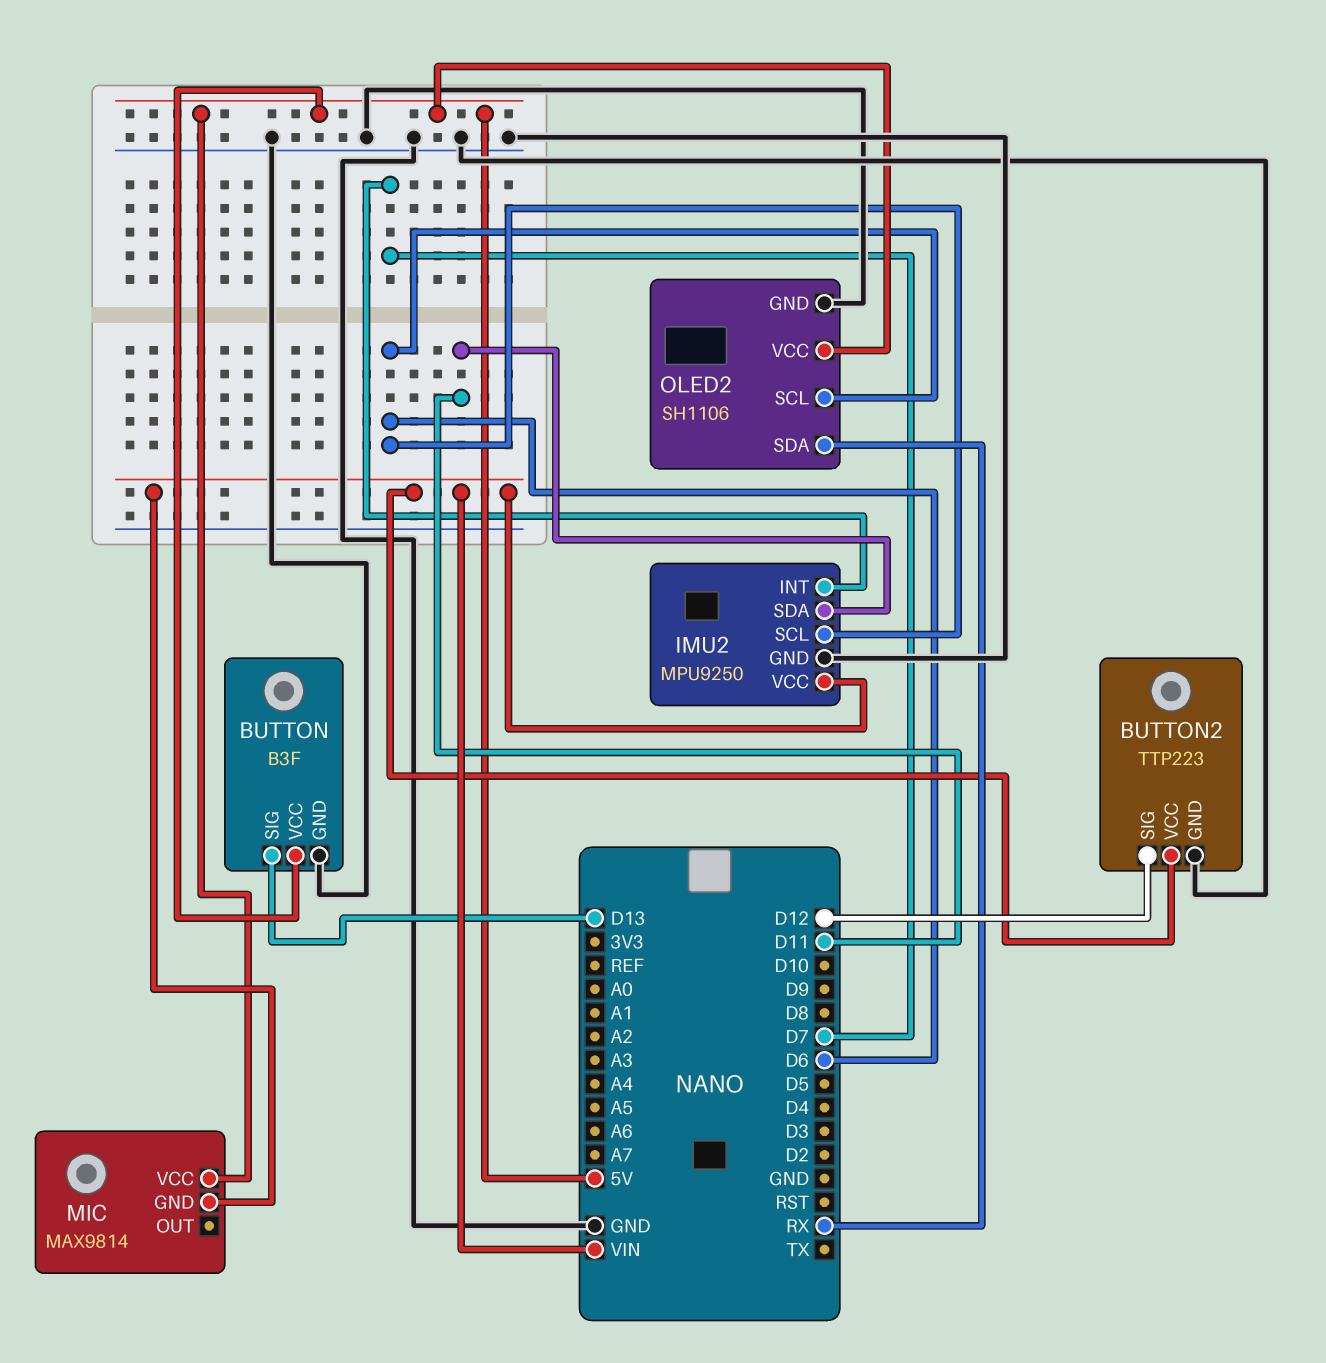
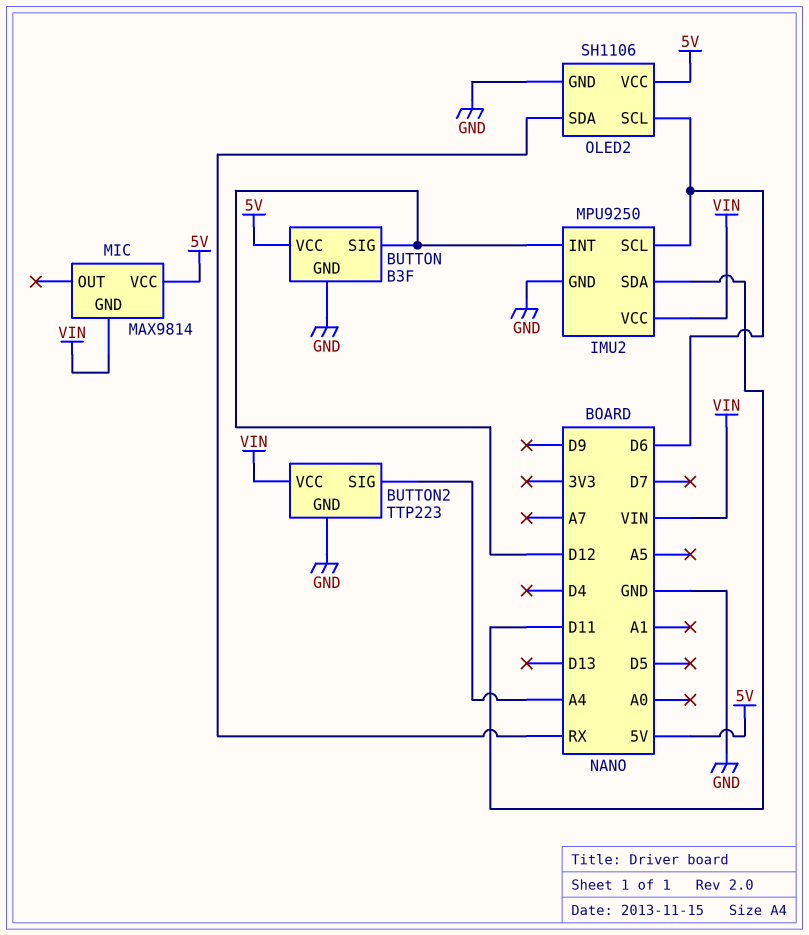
BUTTON pin SIG: D13 -> D12
BUTTON2 pin SIG: D12 -> A4
IMU2 pin INT: D7 -> D12

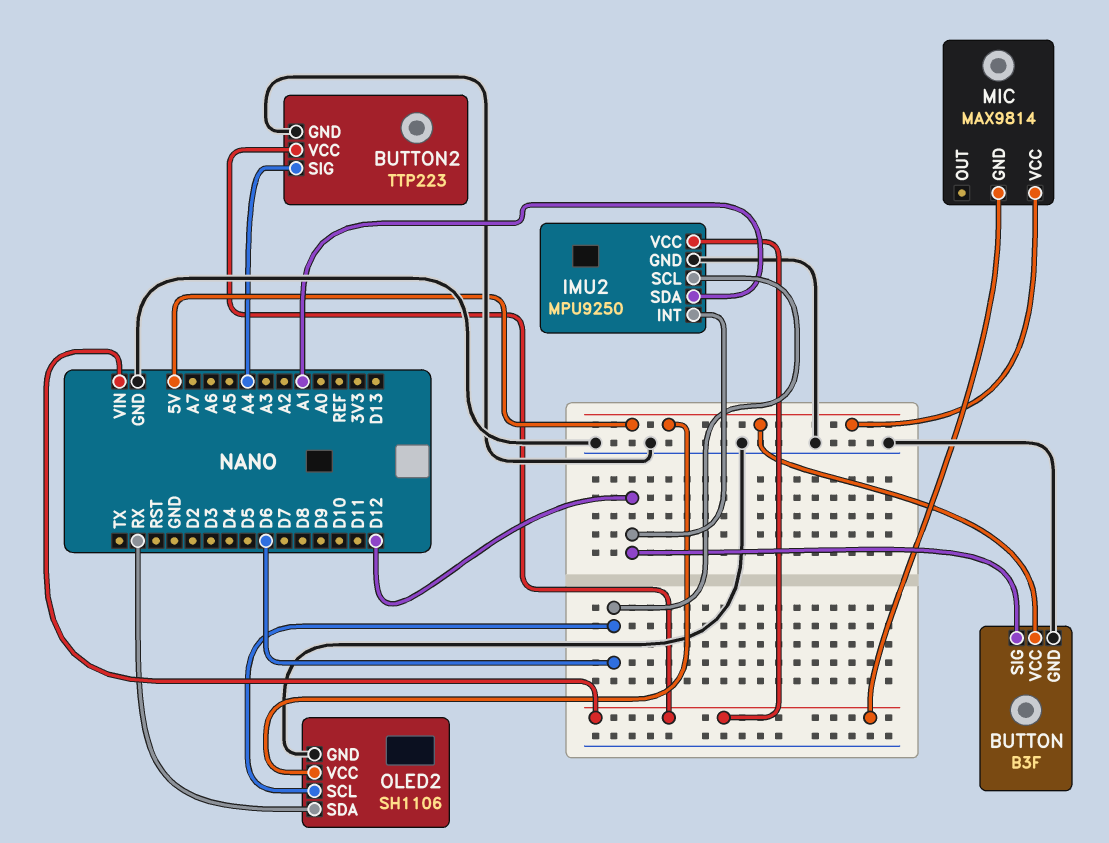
IMU2 pin SDA: D11 -> A1

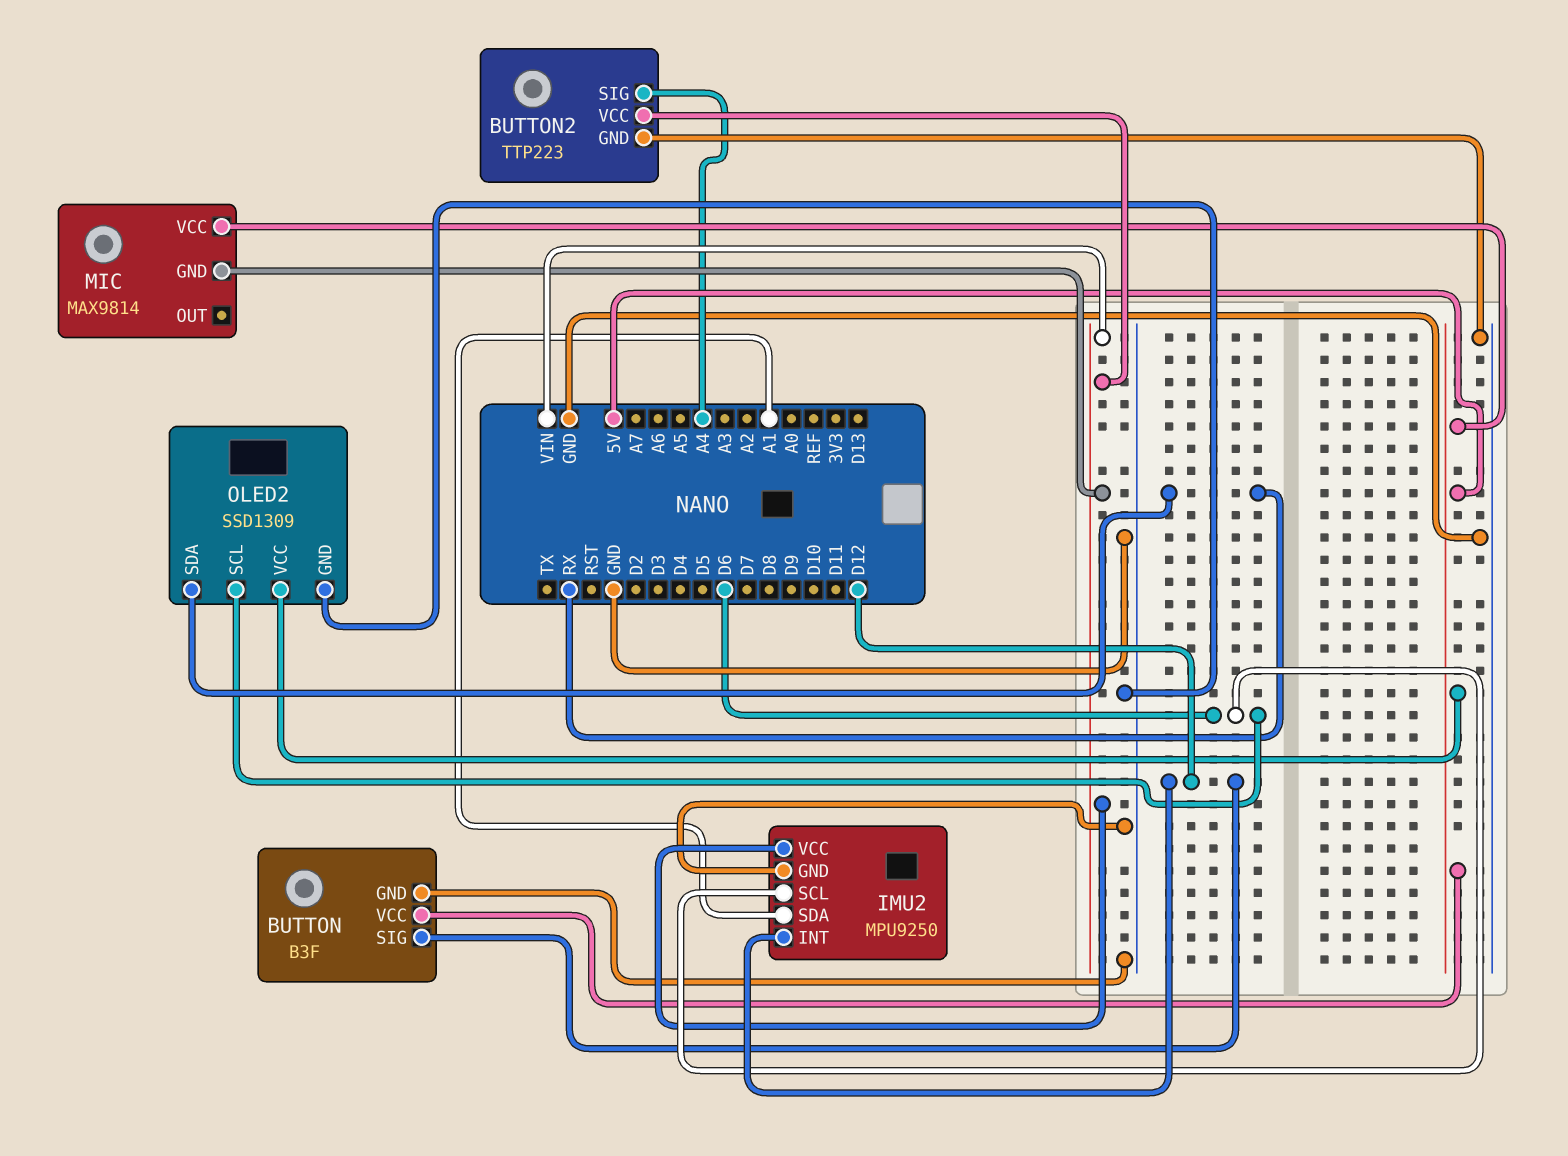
OLED2: SH1106 -> SSD1309

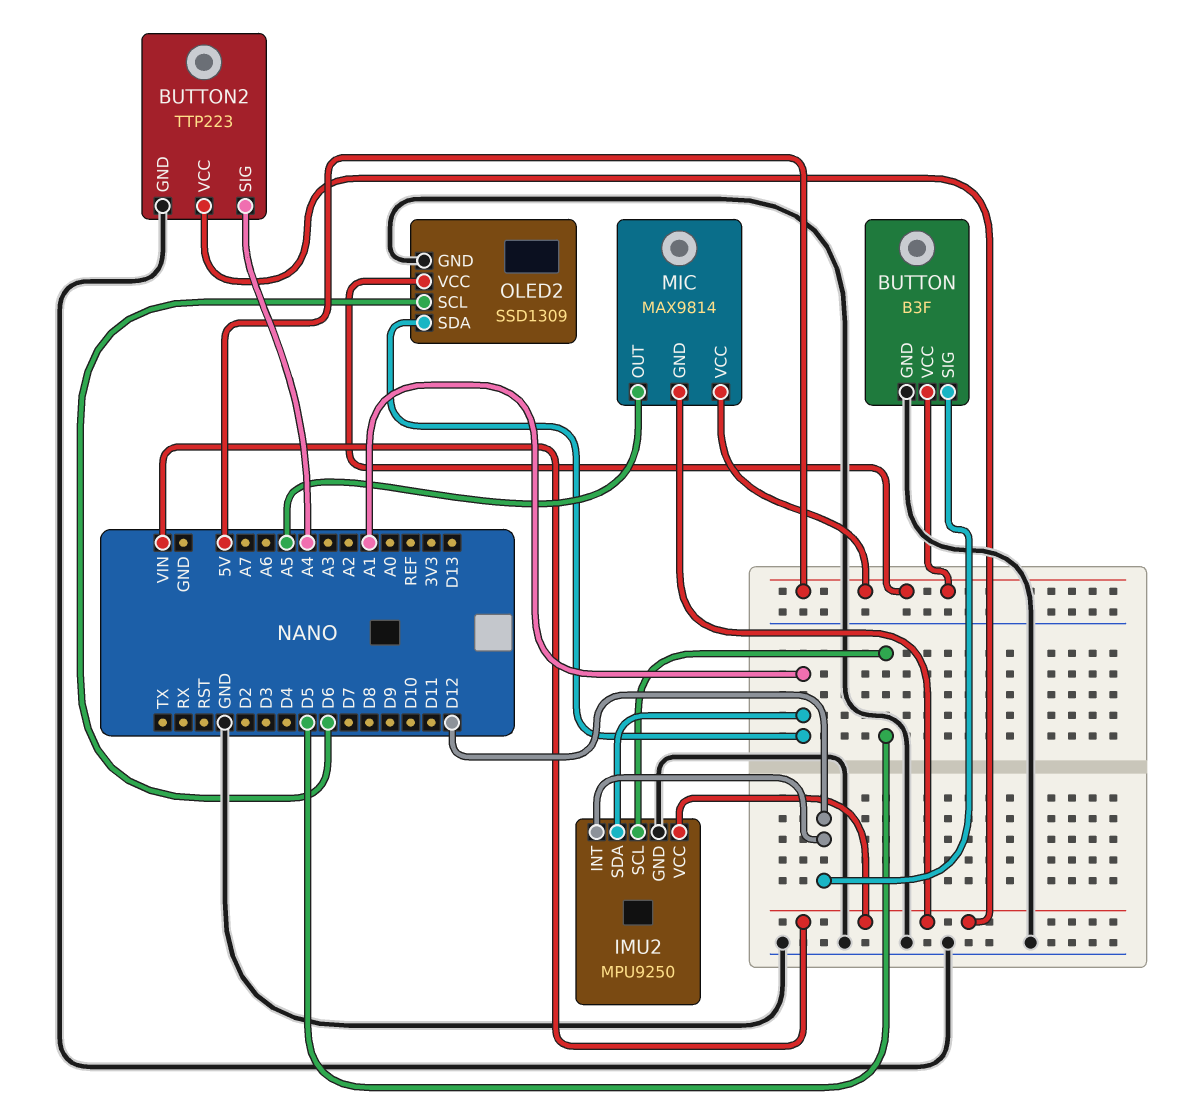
IMU2 pin SCL: D6 -> D5
MIC pin OUT: none -> A5
OLED2 pin SDA: RX -> A1

